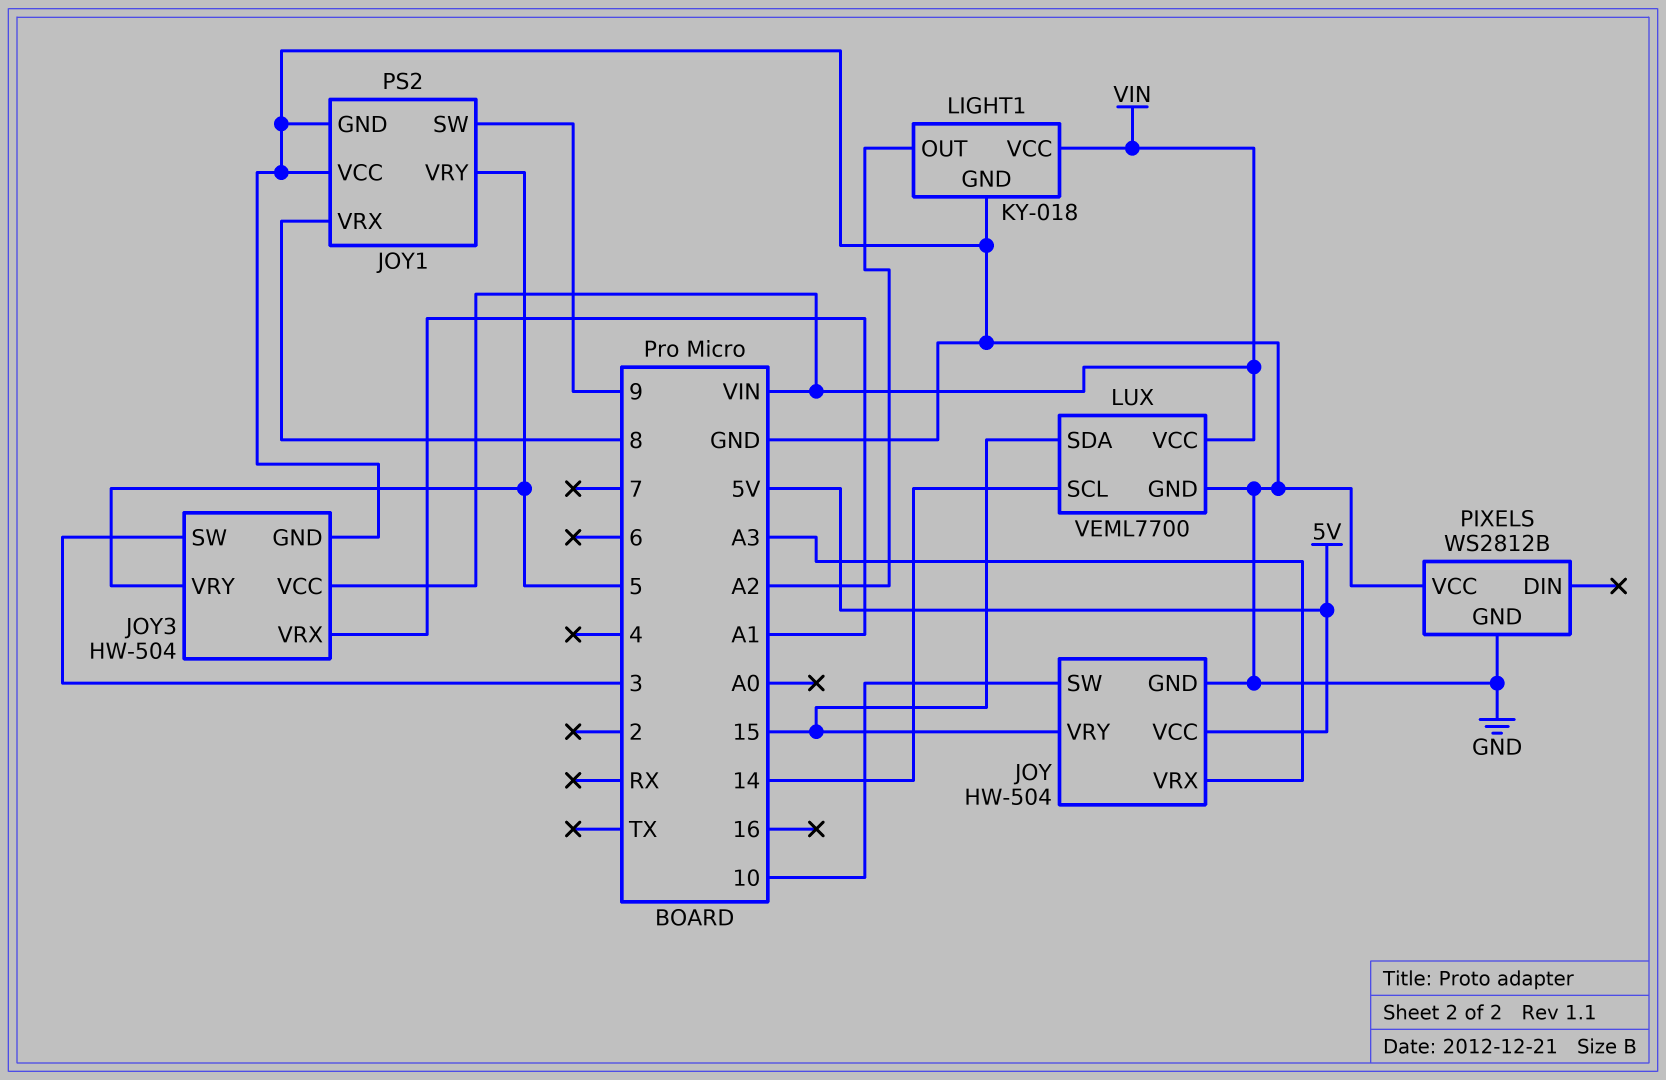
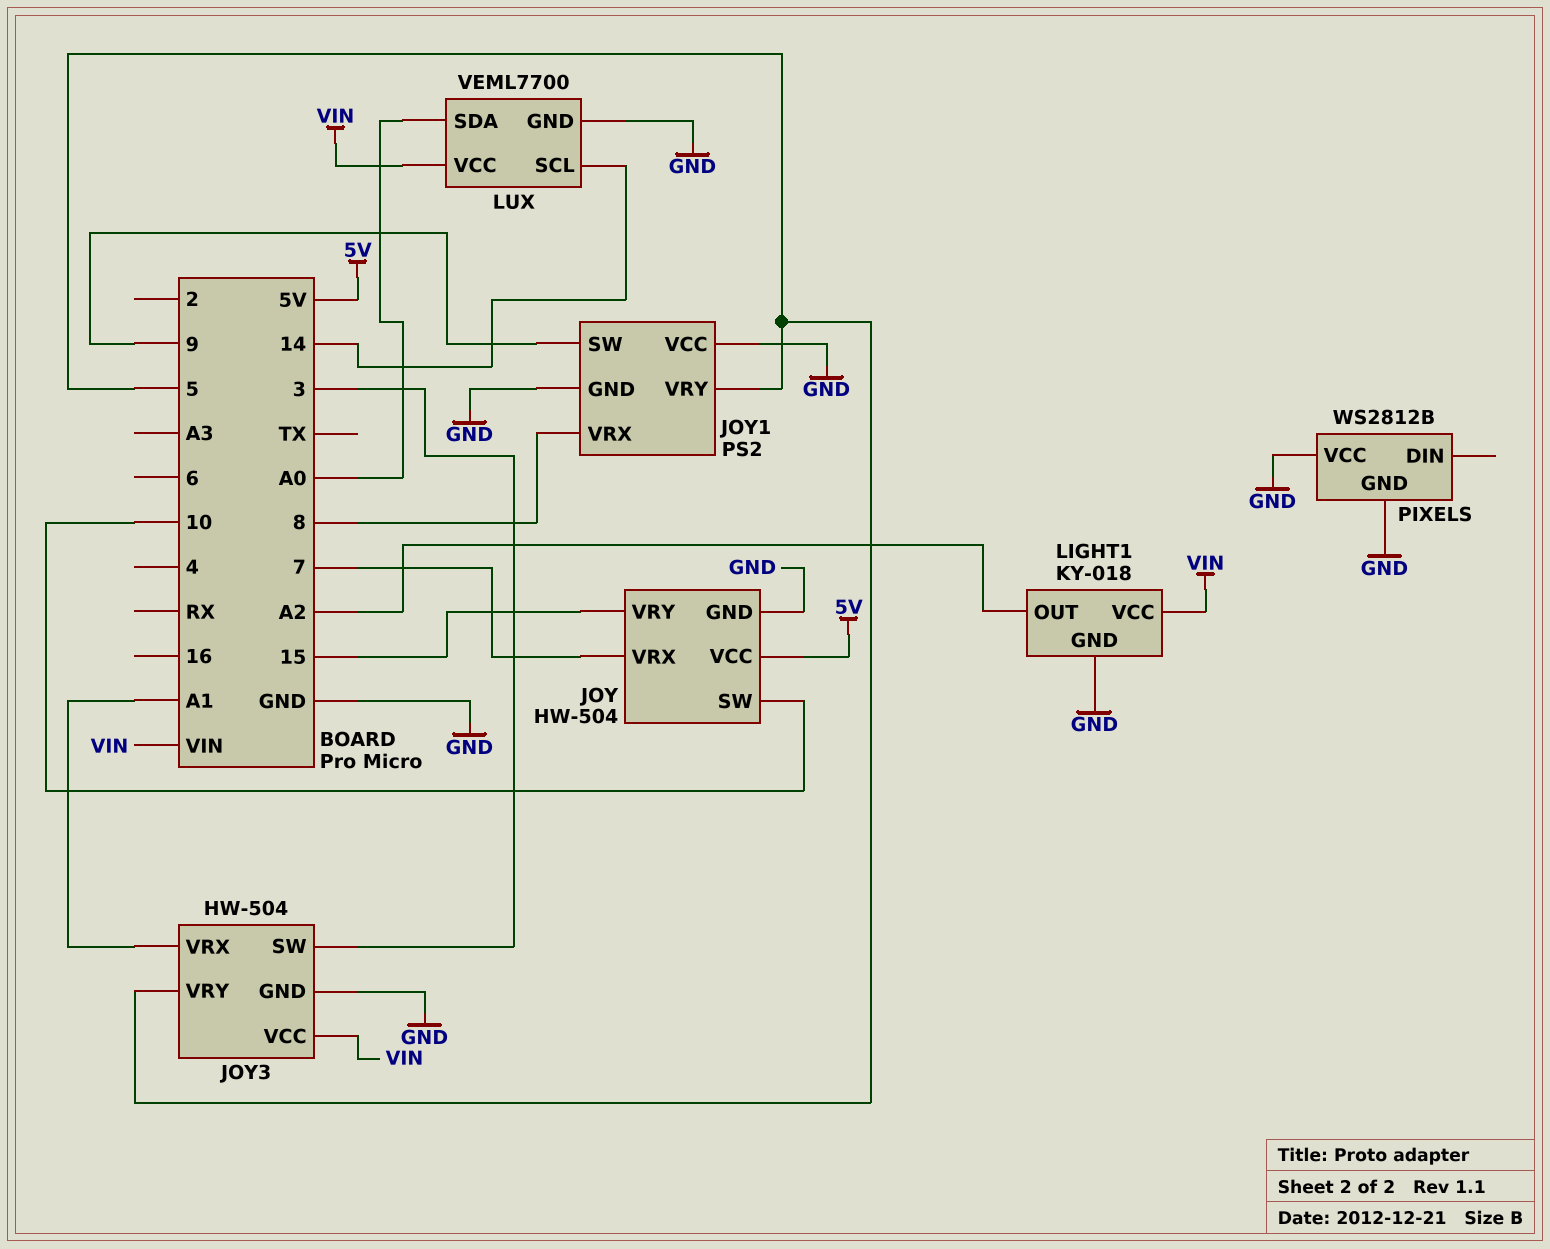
JOY pin VRX: A3 -> 7
LUX pin SDA: 15 -> A0

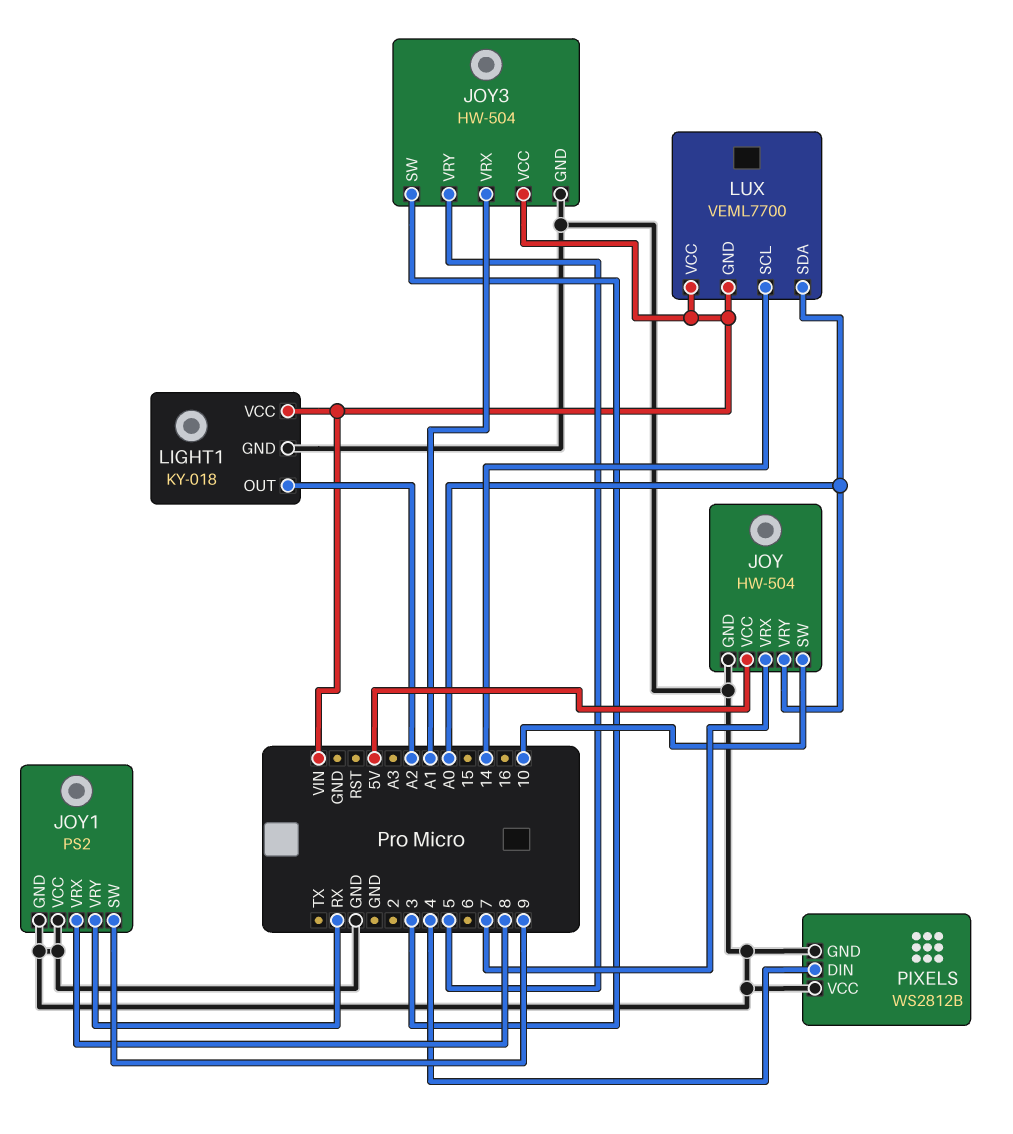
JOY pin VRY: 15 -> A0
JOY1 pin VRY: 5 -> RX
LUX pin GND: GND -> VIN
PIXELS pin DIN: none -> 4

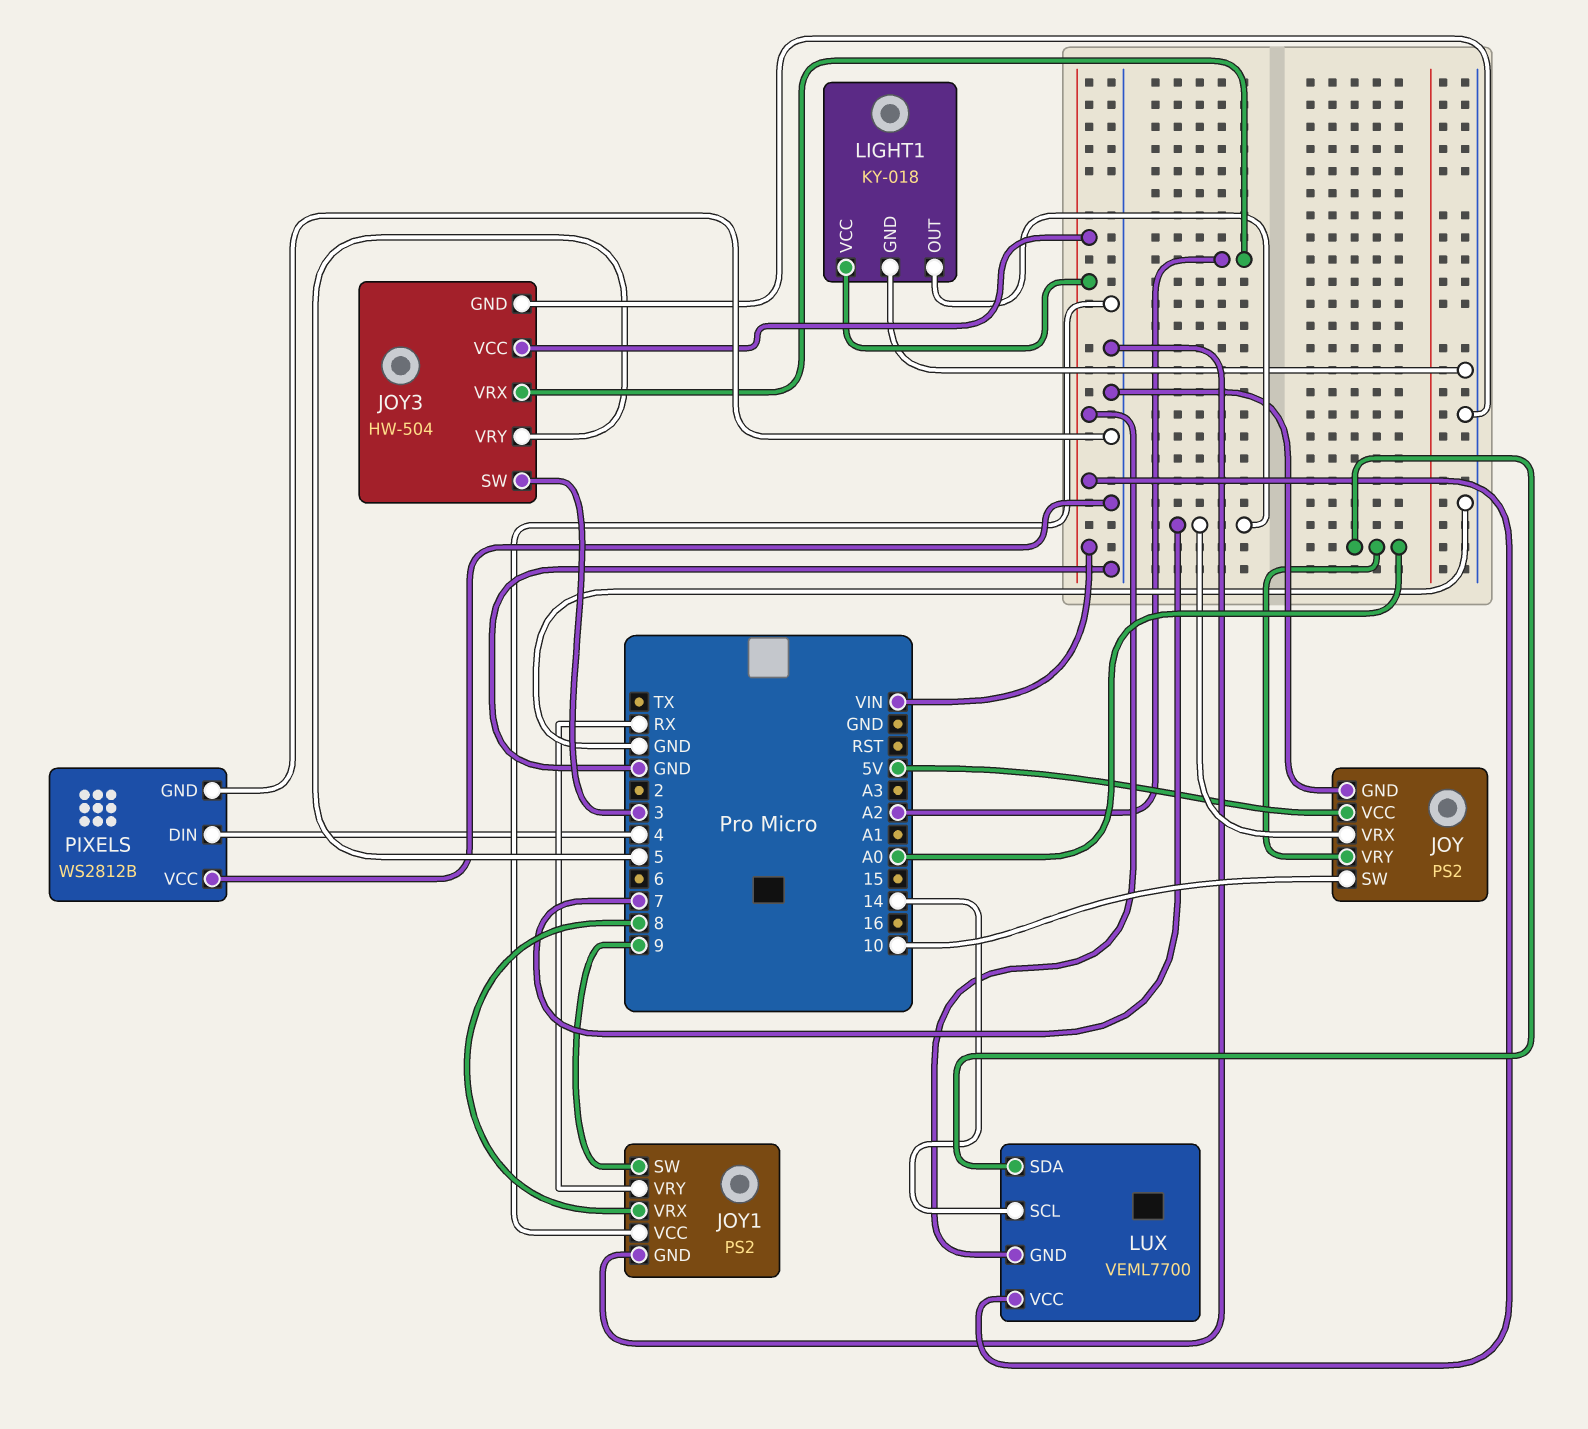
JOY: HW-504 -> PS2
JOY3 pin VRX: A1 -> A2
LIGHT1 pin OUT: A2 -> 7

